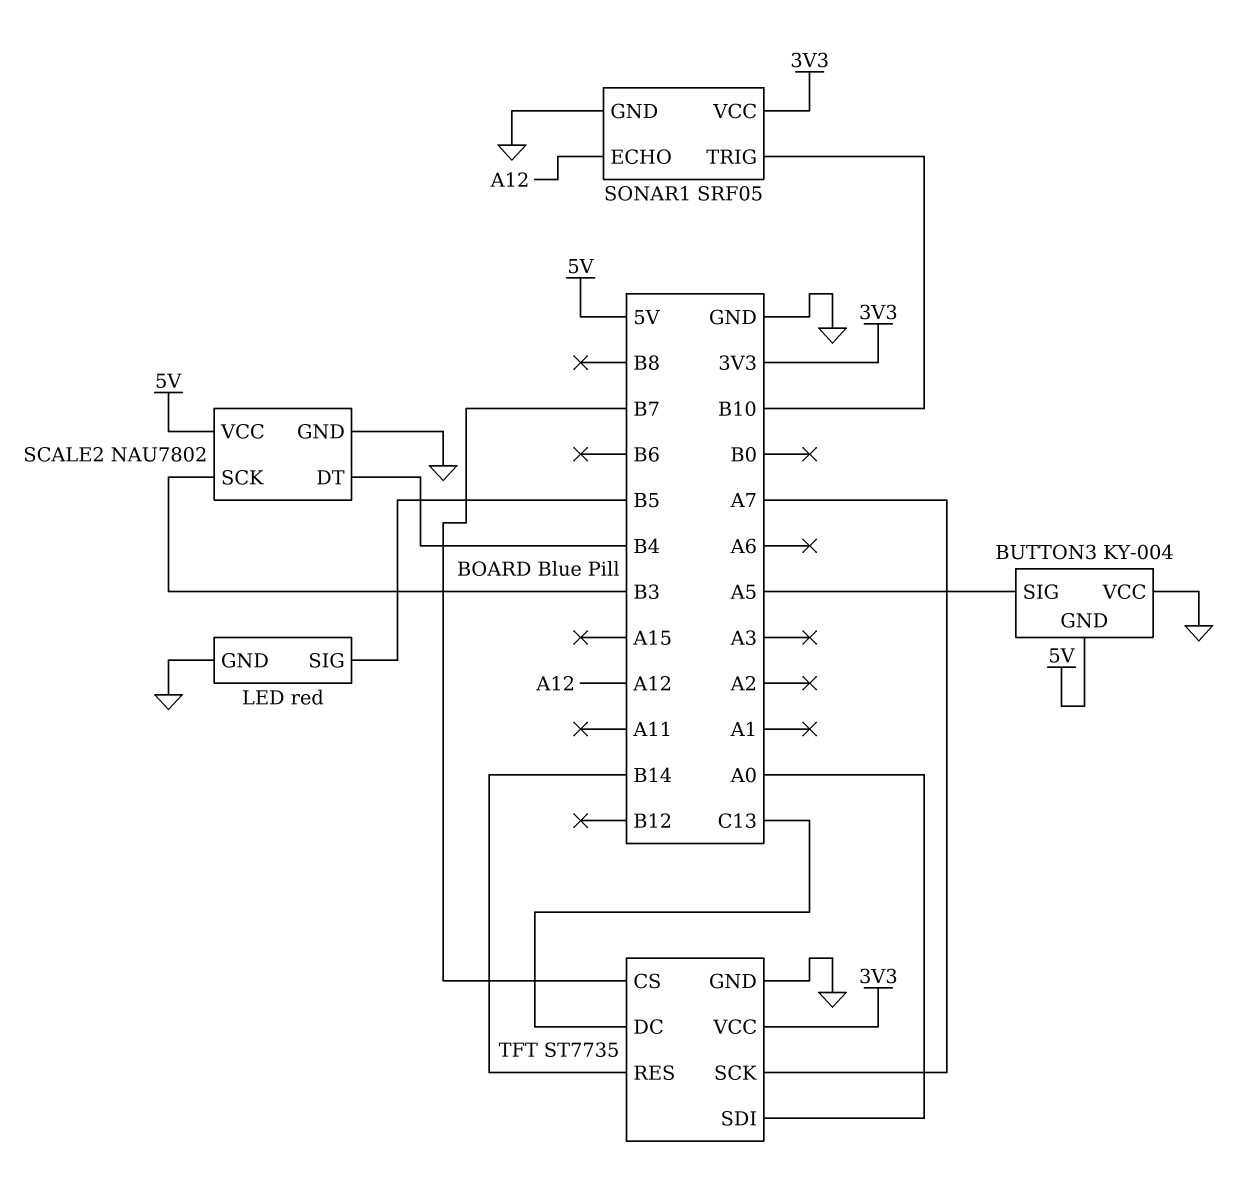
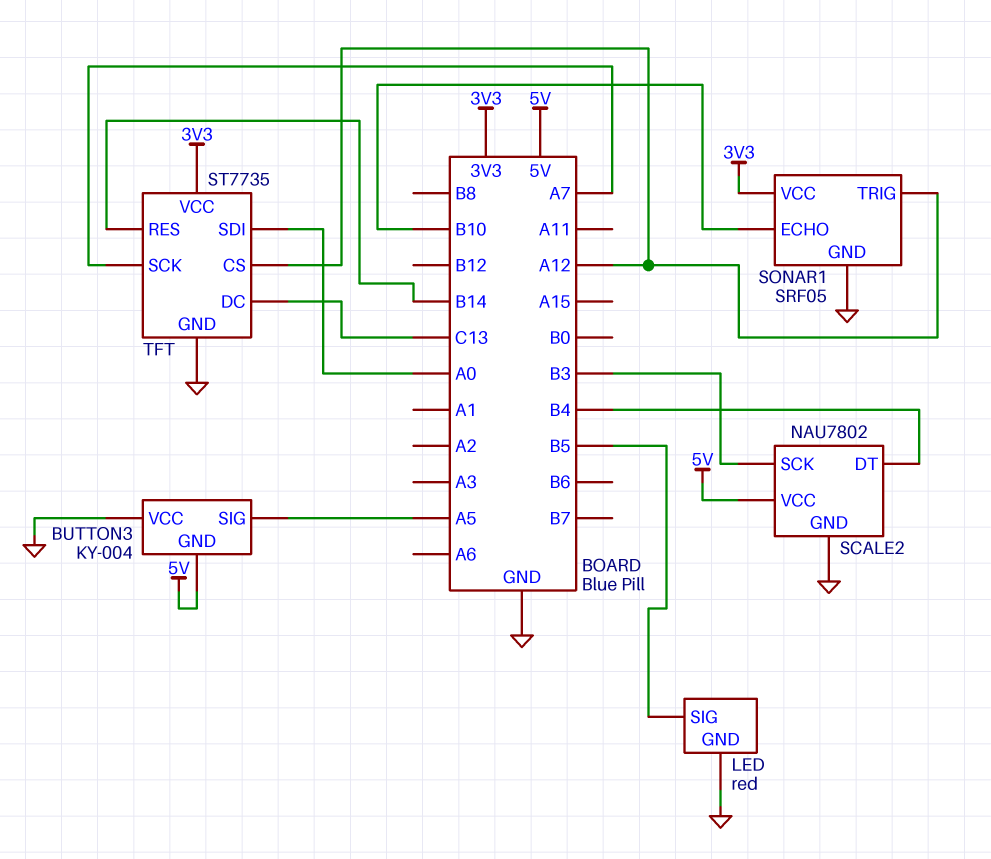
SONAR1 pin ECHO: A12 -> B10
SONAR1 pin TRIG: B10 -> A12
TFT pin CS: B7 -> A12

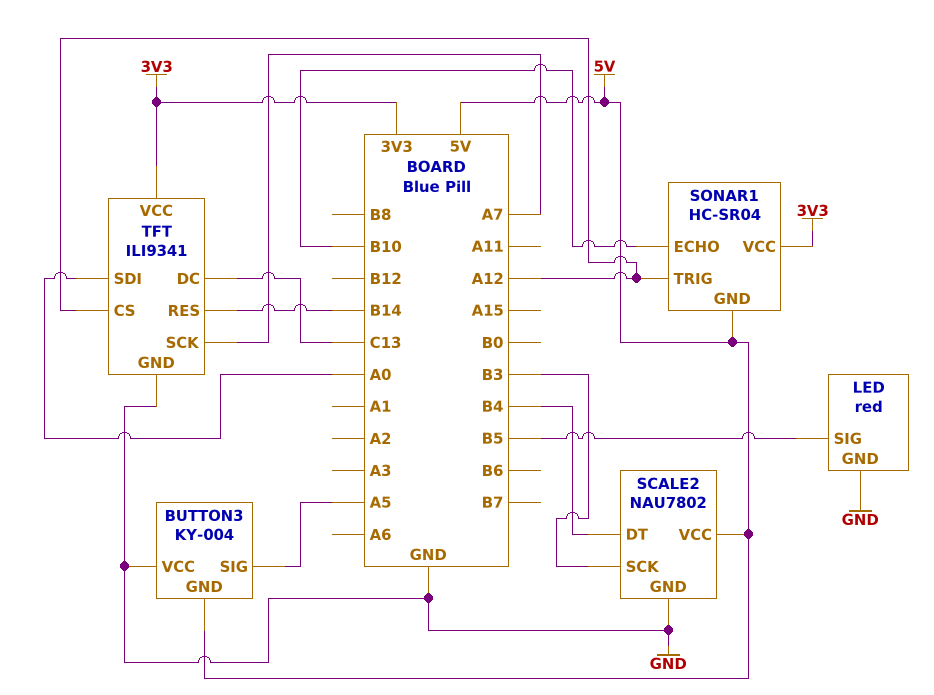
SONAR1: SRF05 -> HC-SR04
SONAR1 pin GND: GND -> 5V
TFT: ST7735 -> ILI9341

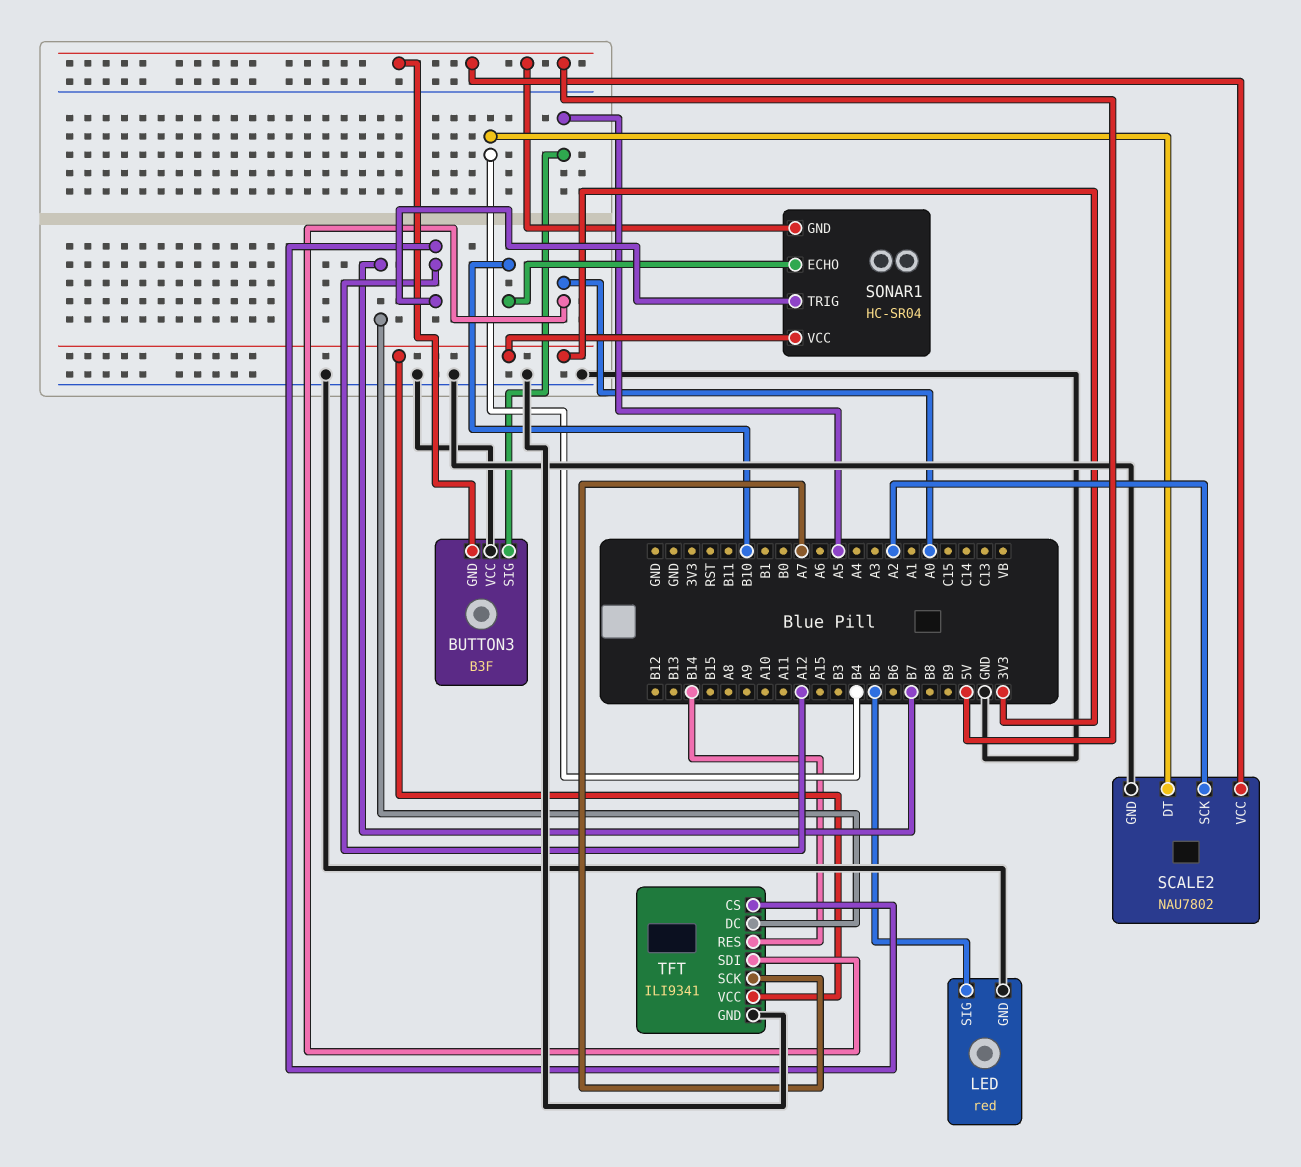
BUTTON3: KY-004 -> B3F
SCALE2 pin SCK: B3 -> A2
TFT pin DC: C13 -> B7

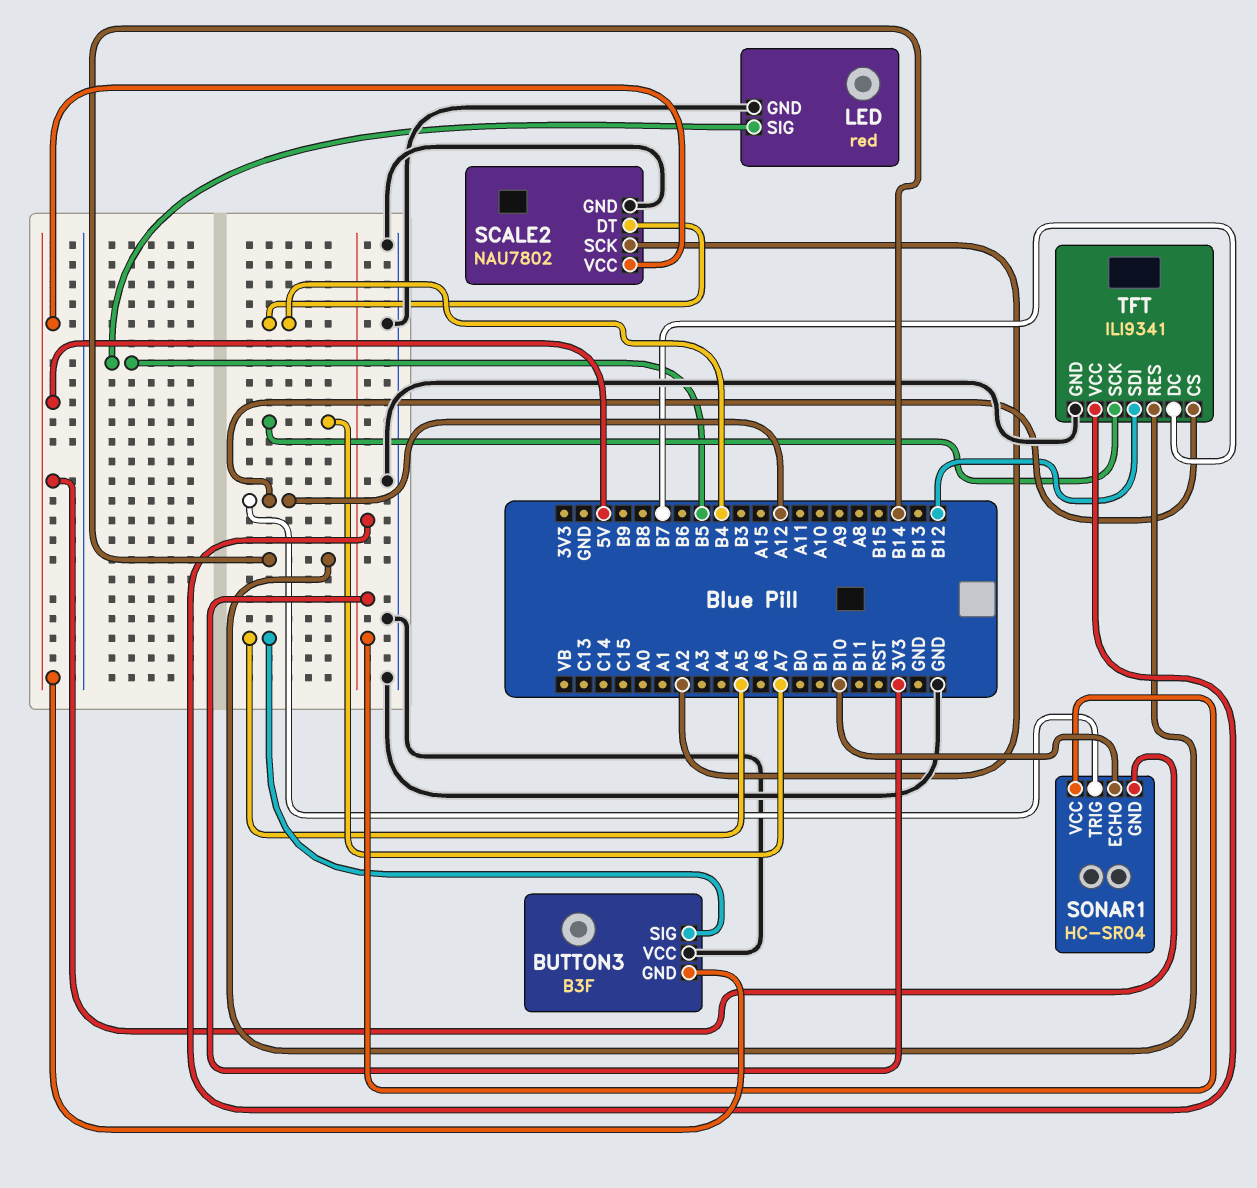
TFT pin SDI: A0 -> B12

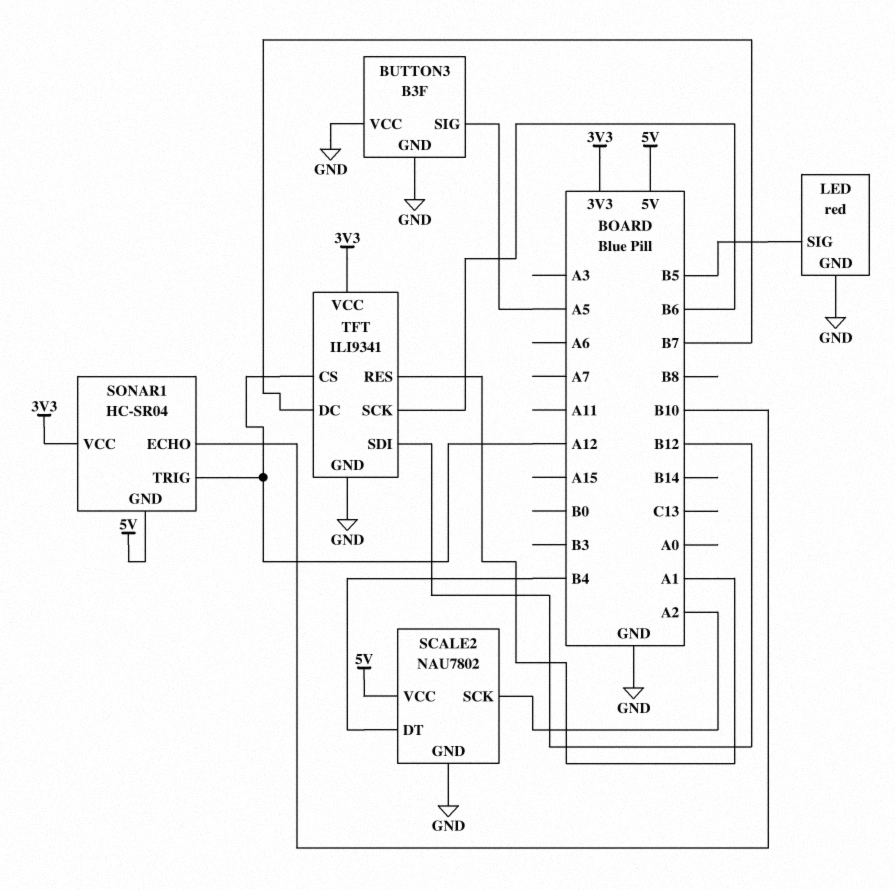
BUTTON3 pin GND: 5V -> GND
TFT pin RES: B14 -> A1
TFT pin SCK: A7 -> B6

